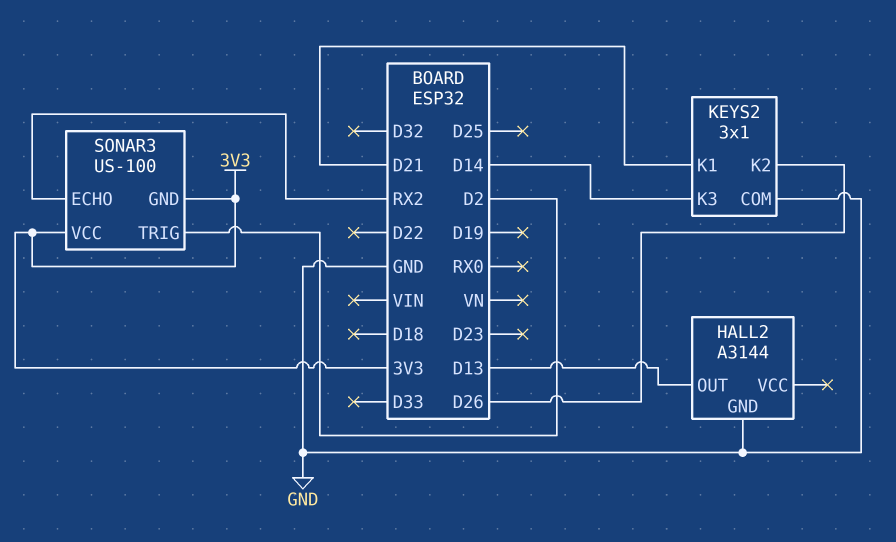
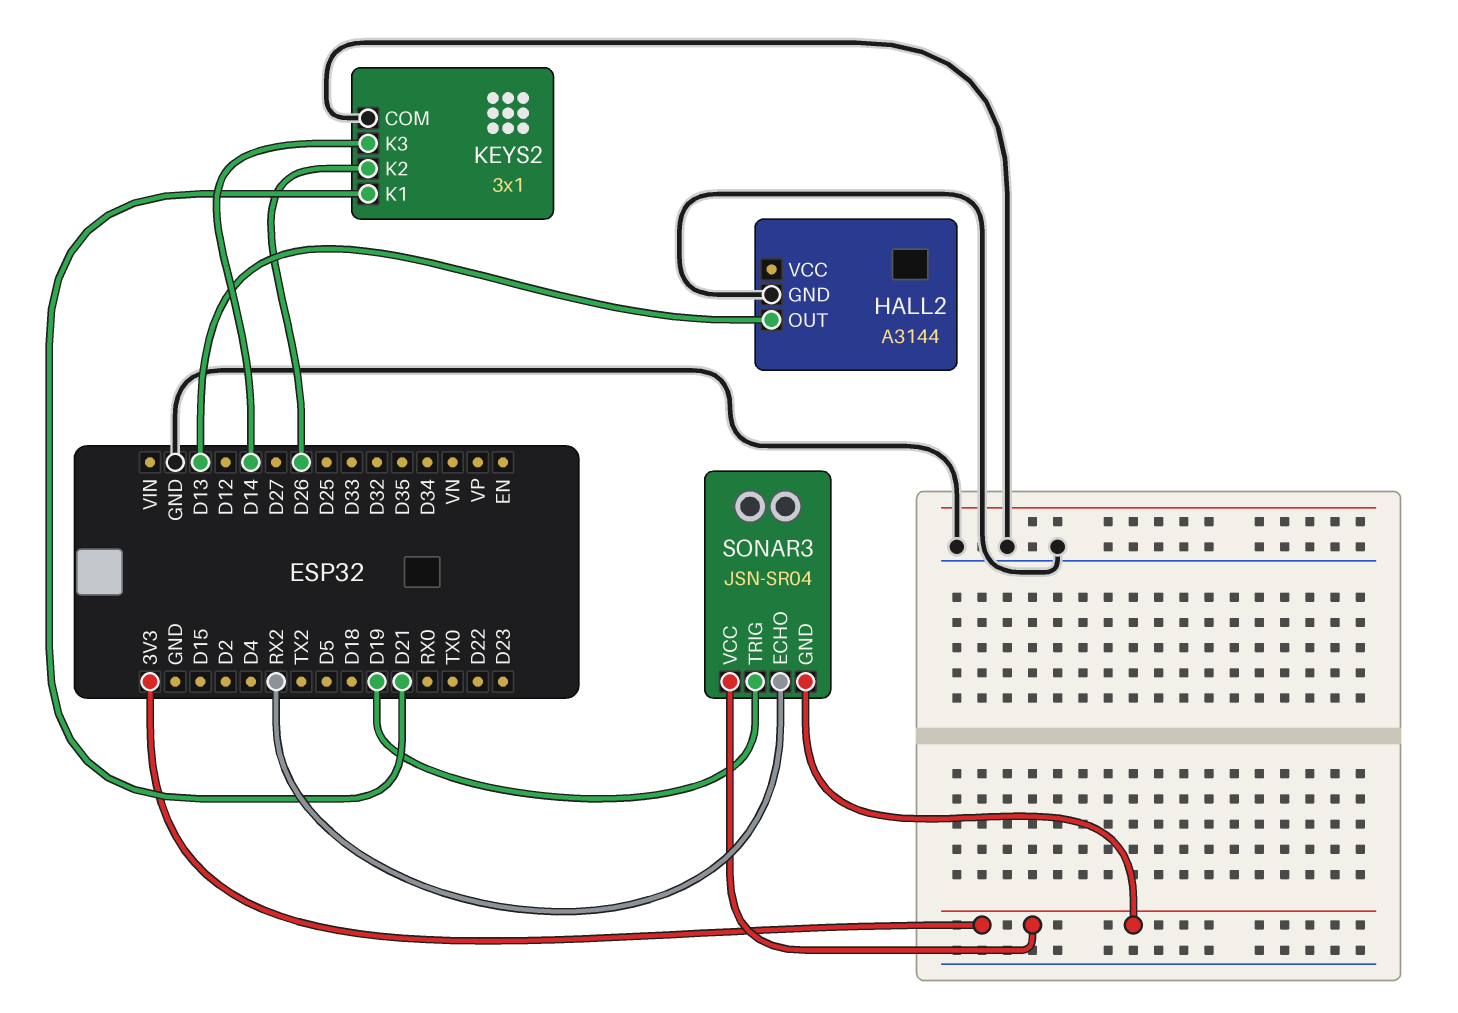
SONAR3: US-100 -> JSN-SR04
SONAR3 pin TRIG: D2 -> D19

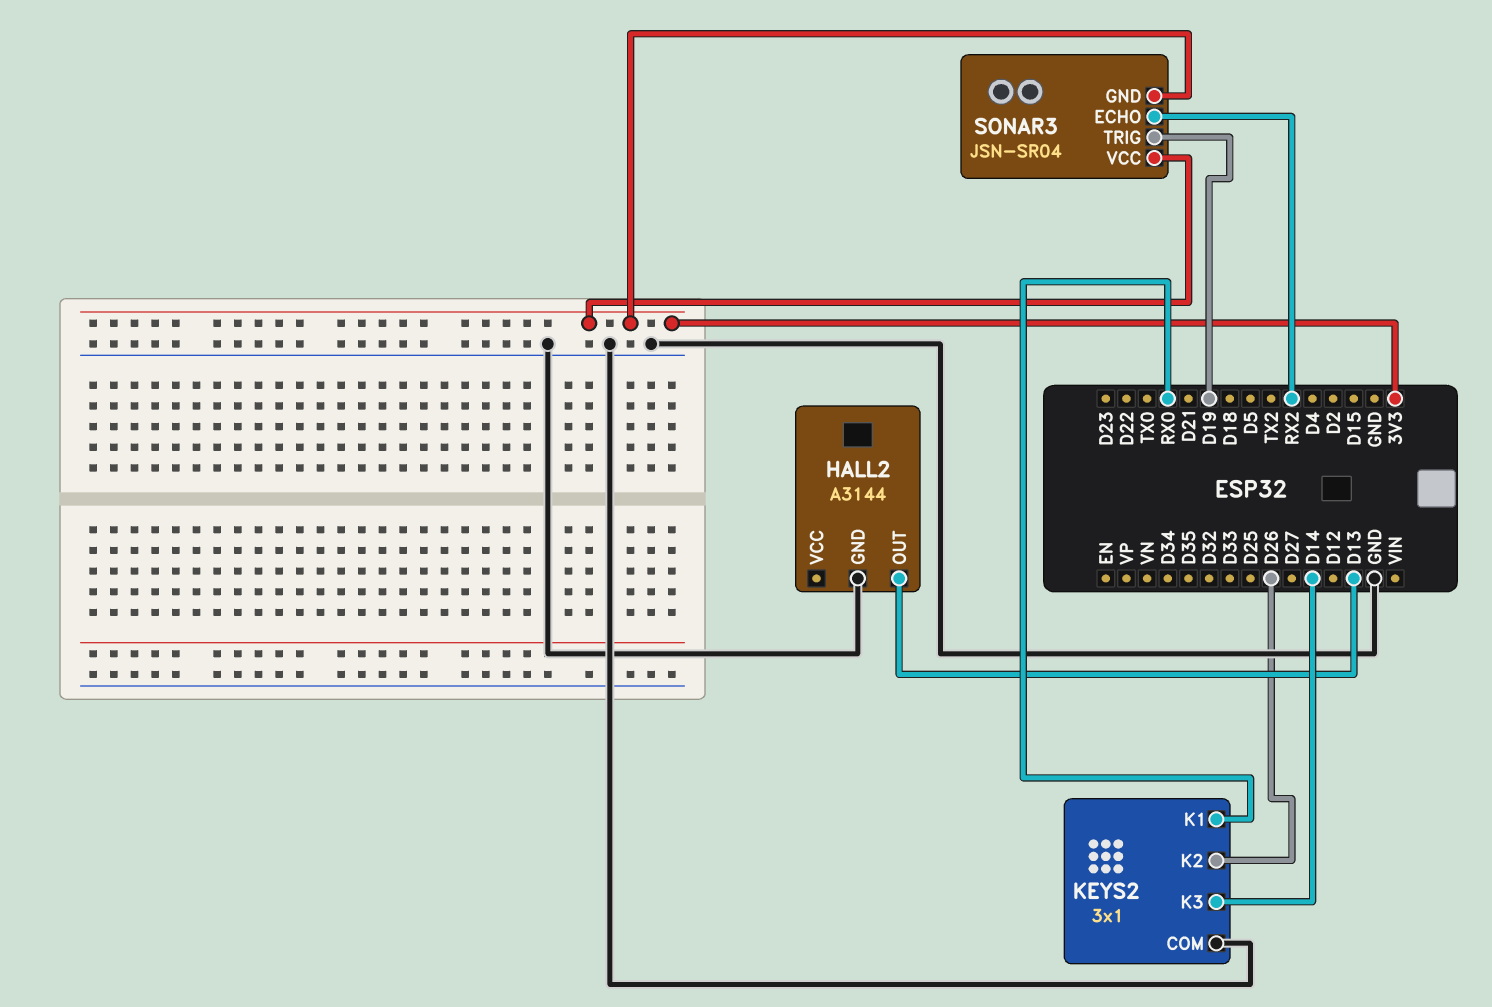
KEYS2 pin K1: D21 -> RX0

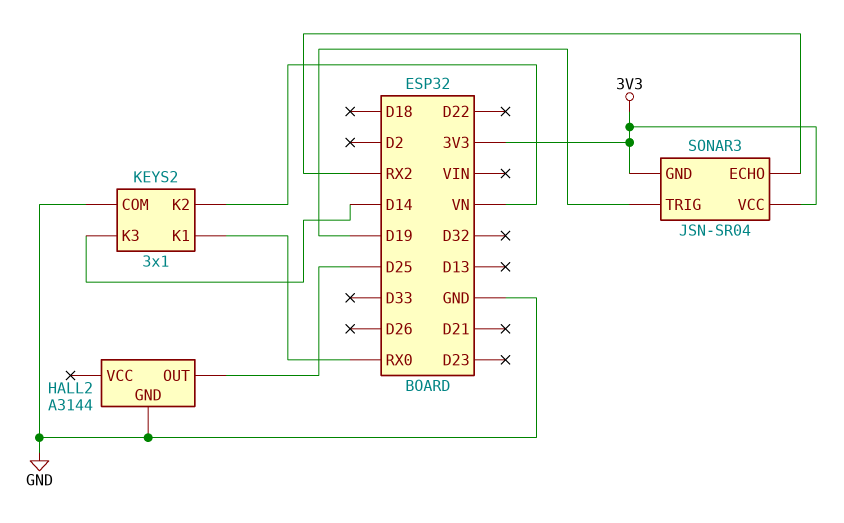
HALL2 pin OUT: D13 -> D25
KEYS2 pin K2: D26 -> VN

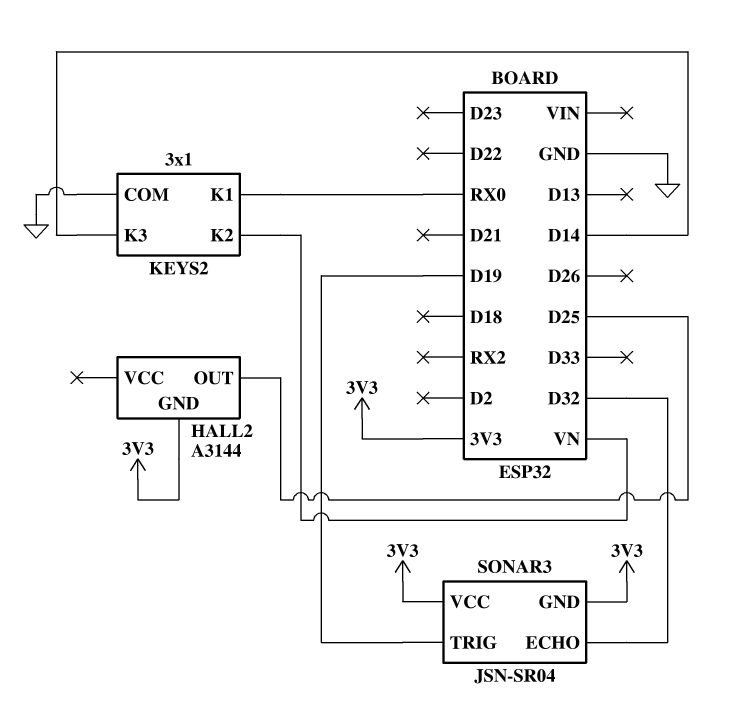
HALL2 pin GND: GND -> 3V3
SONAR3 pin ECHO: RX2 -> D32

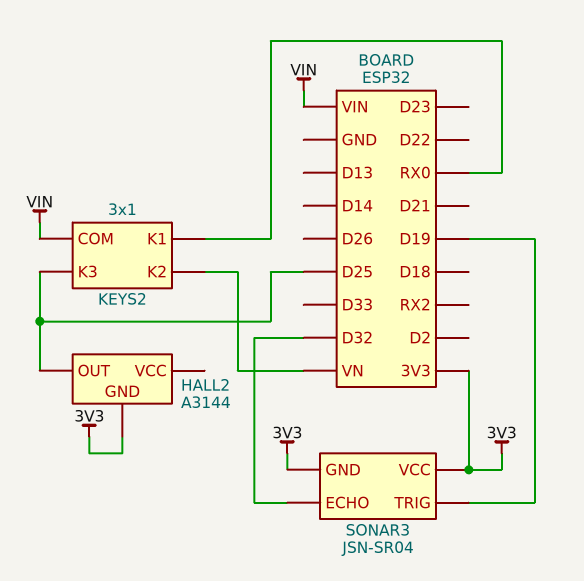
KEYS2 pin COM: GND -> VIN
KEYS2 pin K3: D14 -> D25

